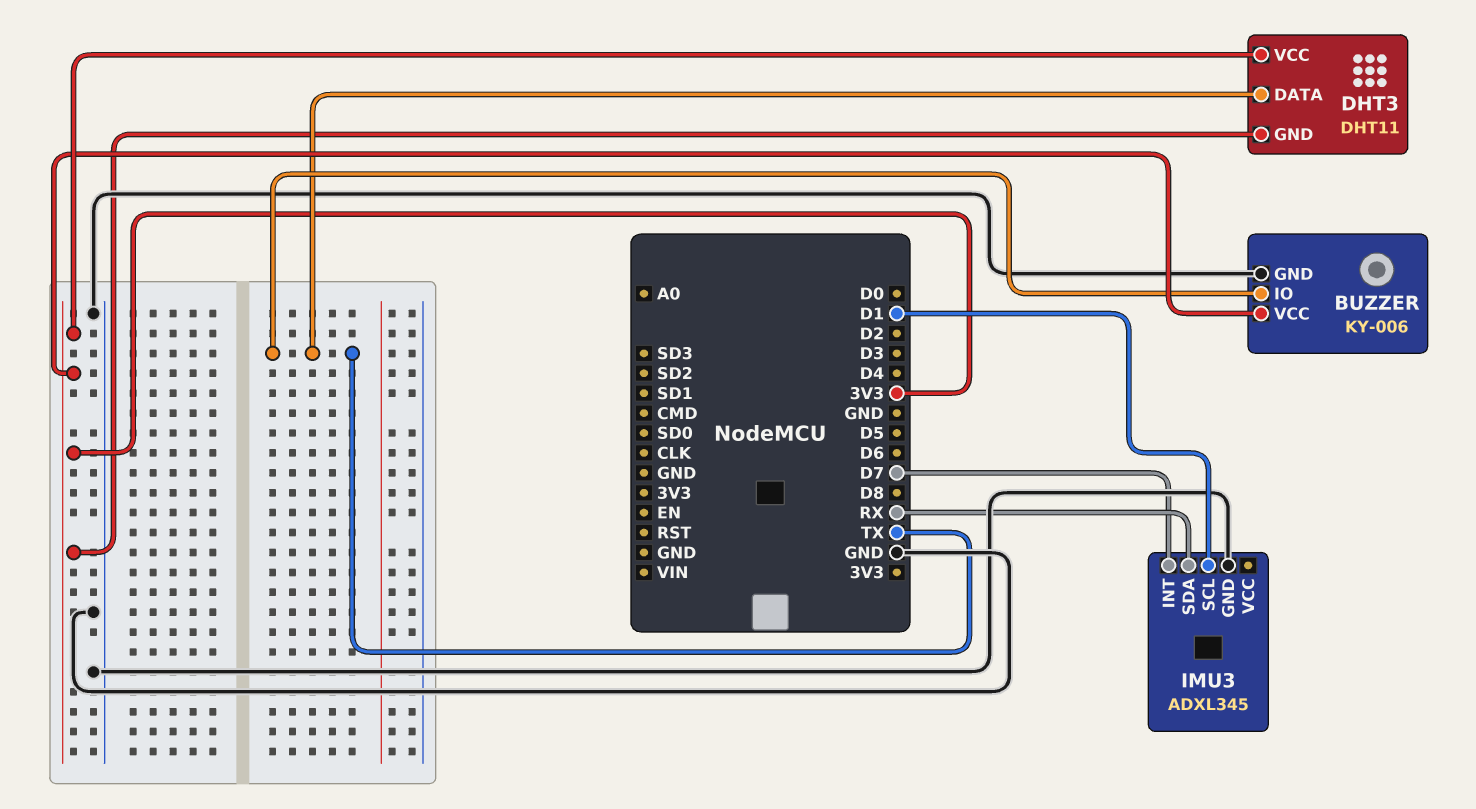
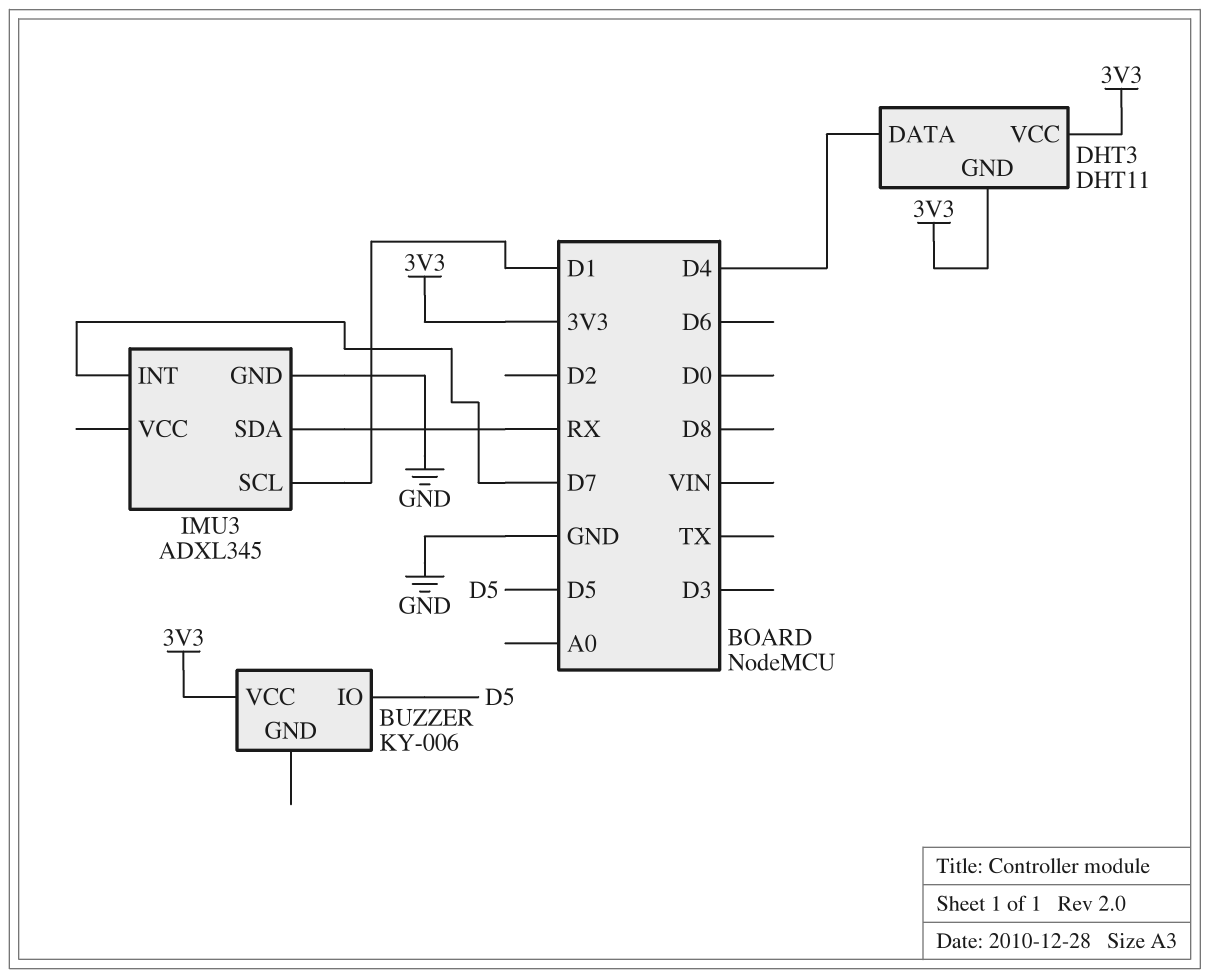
BUZZER pin GND: GND -> none
BUZZER pin IO: TX -> D5
DHT3 pin DATA: TX -> D4

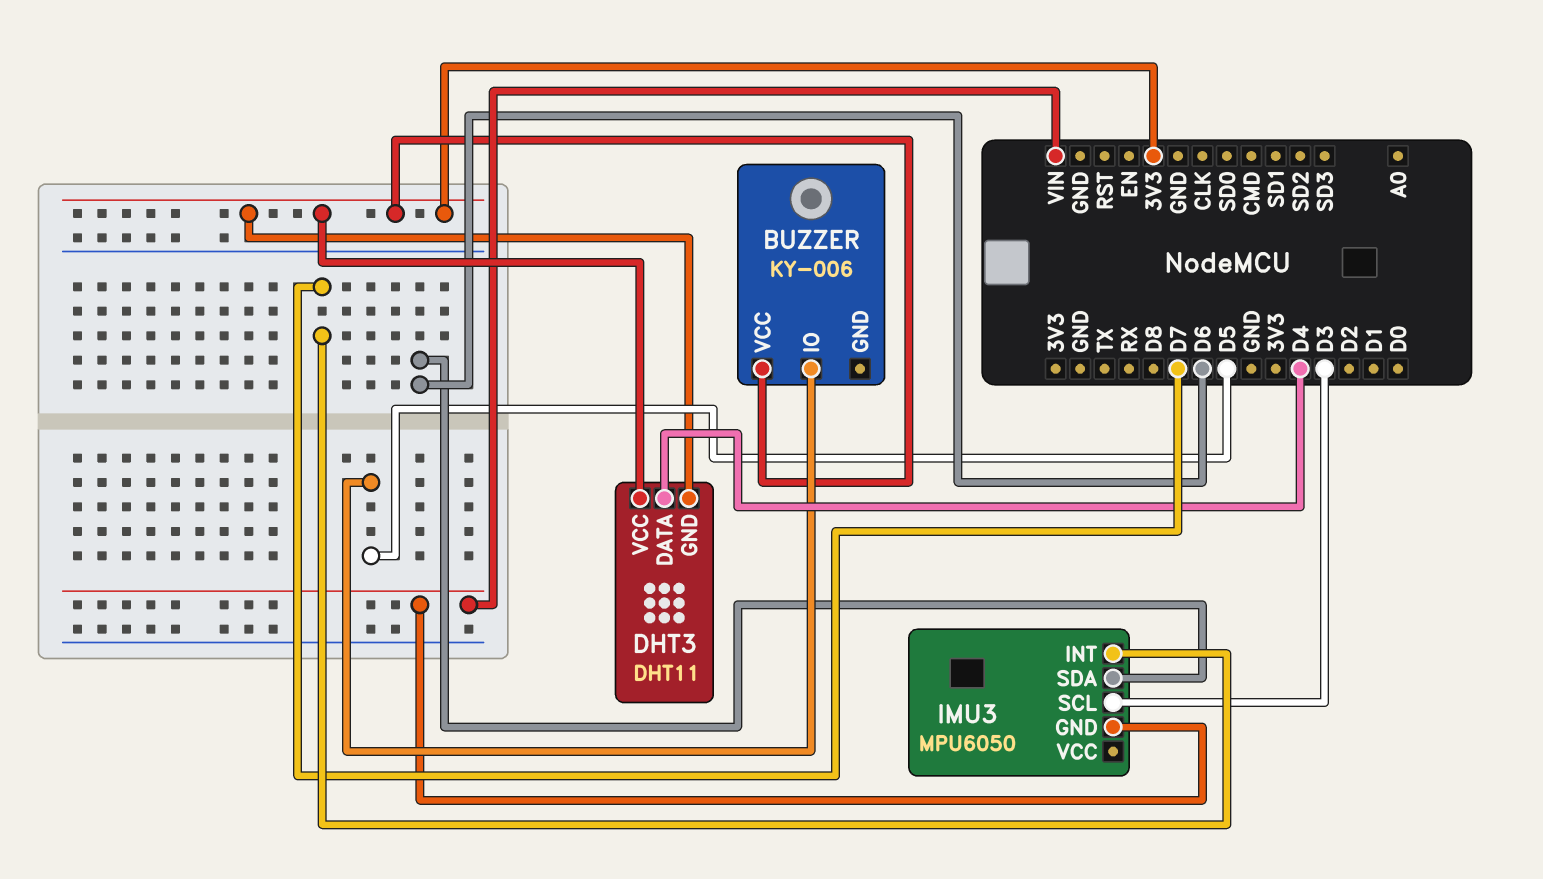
IMU3: ADXL345 -> MPU6050
IMU3 pin GND: GND -> VIN
IMU3 pin SCL: D1 -> D3
IMU3 pin SDA: RX -> D6

